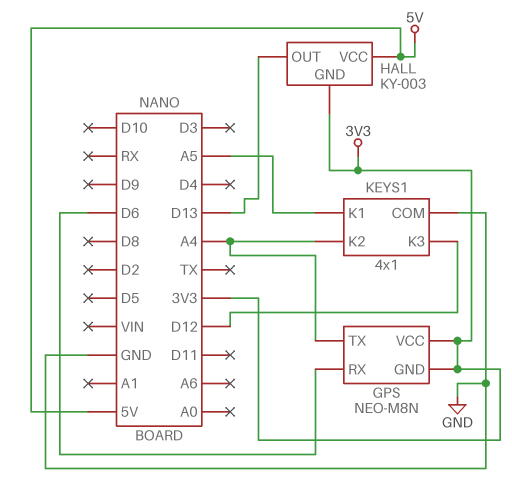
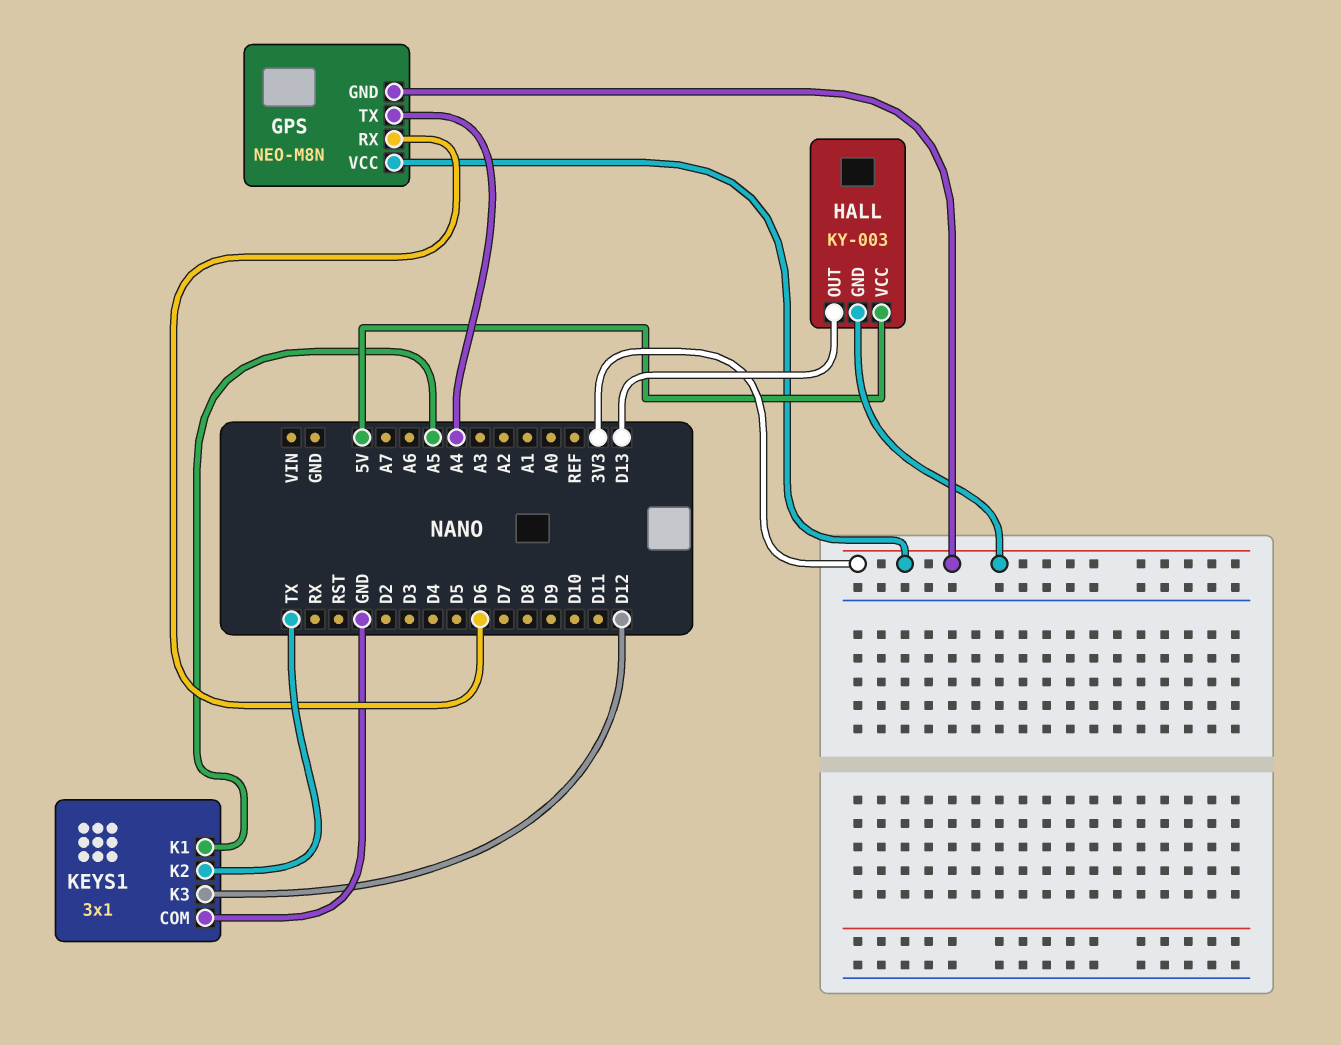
KEYS1: 4x1 -> 3x1
KEYS1 pin K2: A4 -> TX

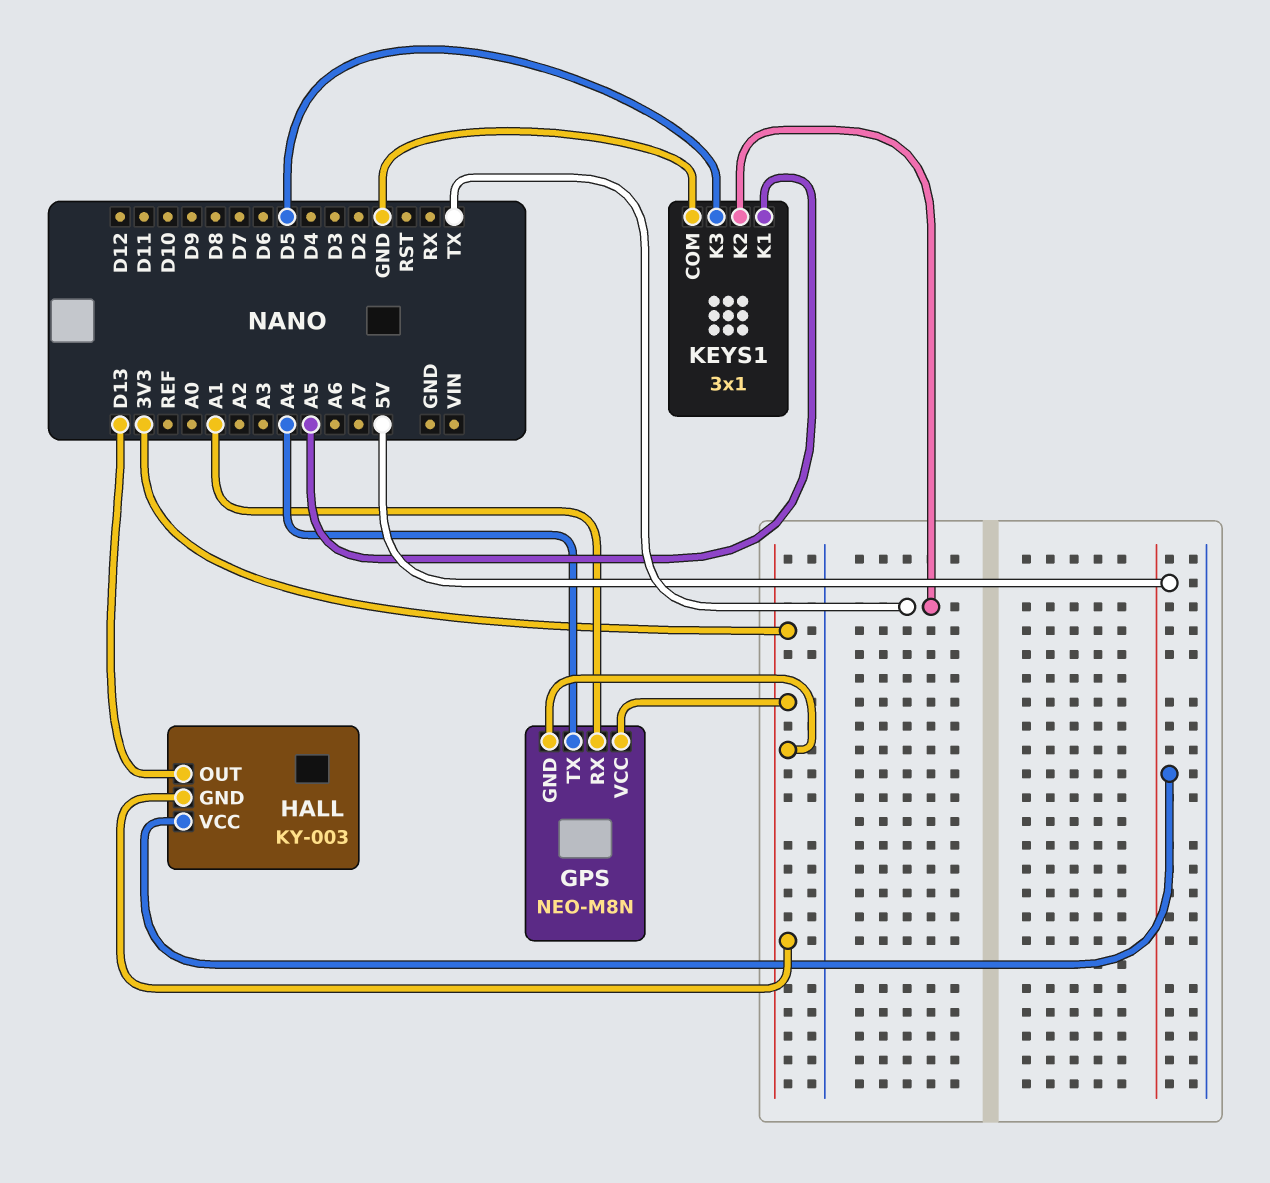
GPS pin RX: D6 -> A1
KEYS1 pin K3: D12 -> D5

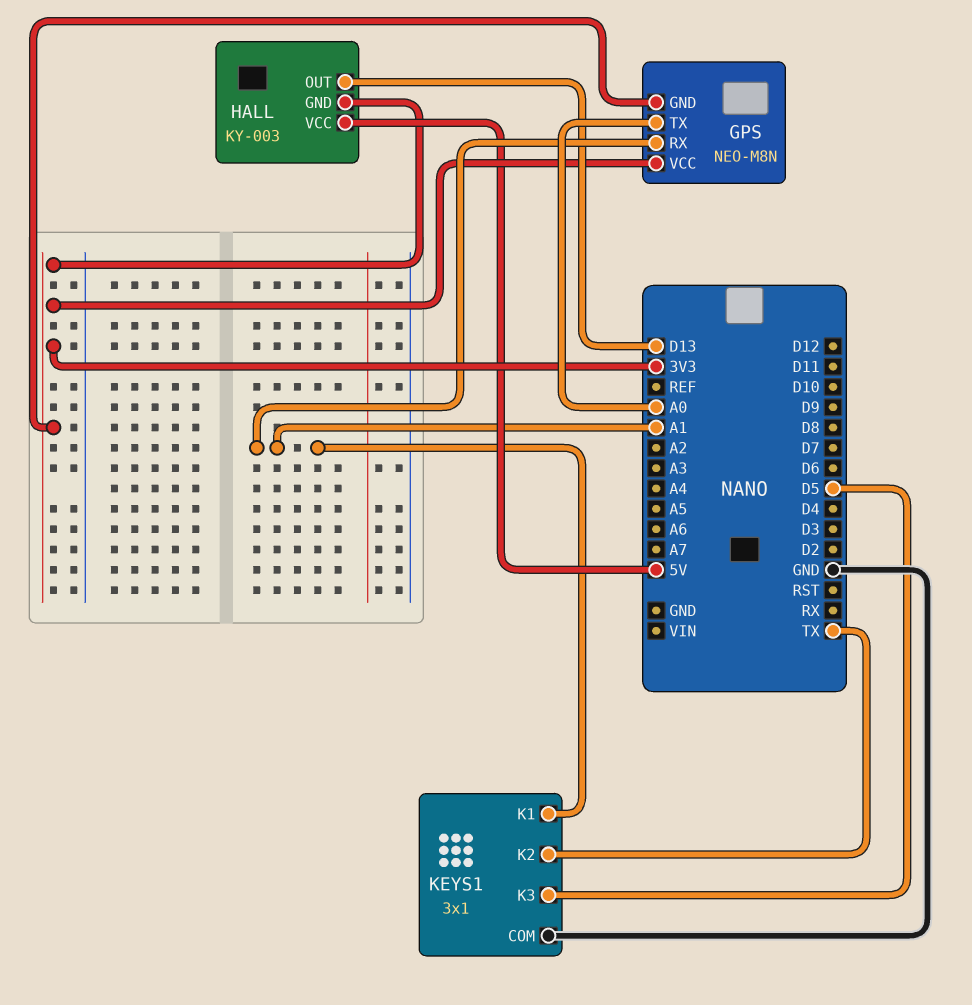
GPS pin TX: A4 -> A0
KEYS1 pin K1: A5 -> A1

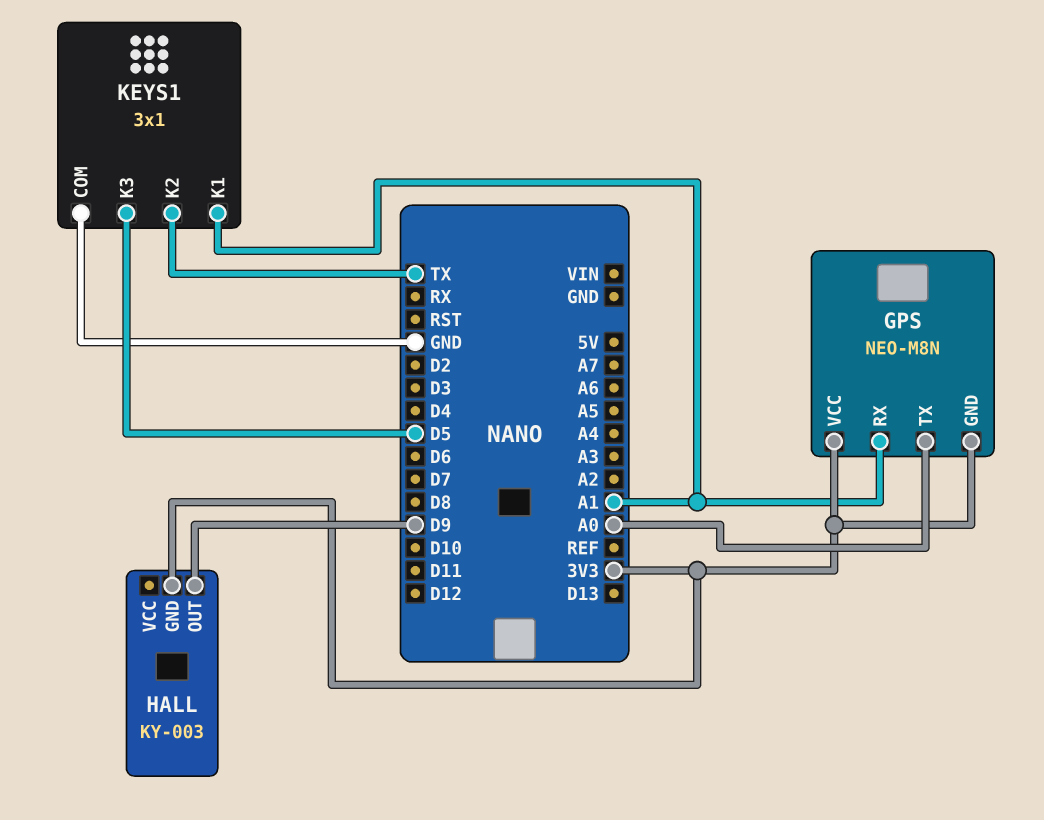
HALL pin OUT: D13 -> D9
HALL pin VCC: 5V -> none

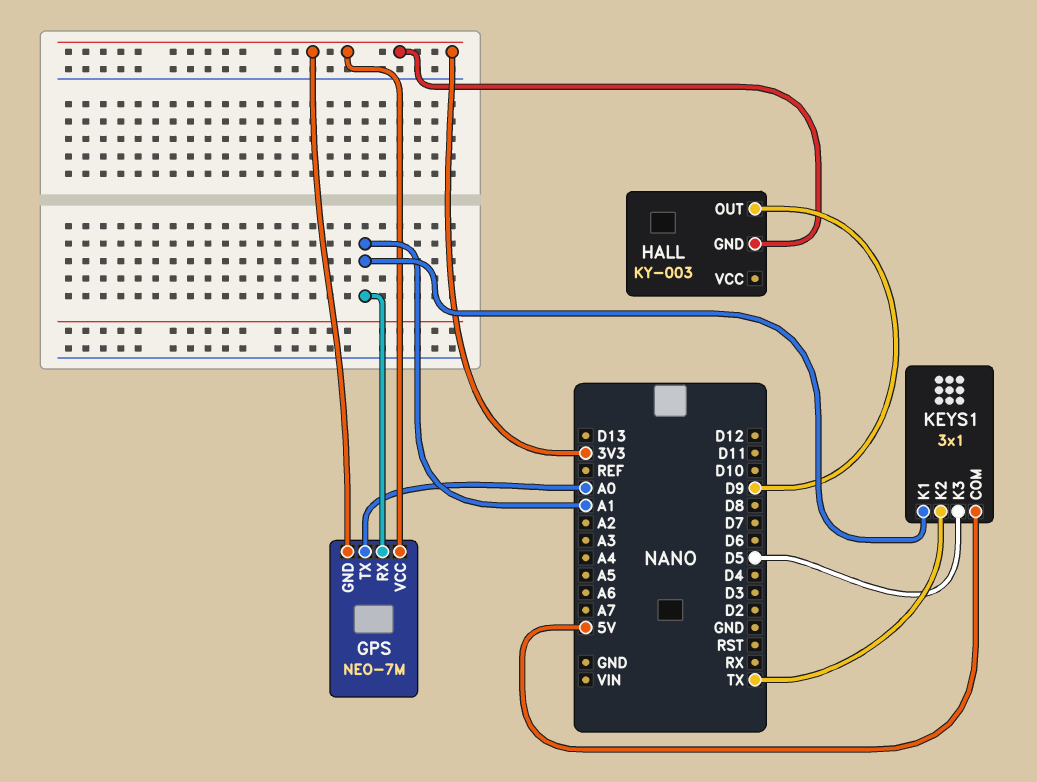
GPS: NEO-M8N -> NEO-7M
KEYS1 pin COM: GND -> 5V

